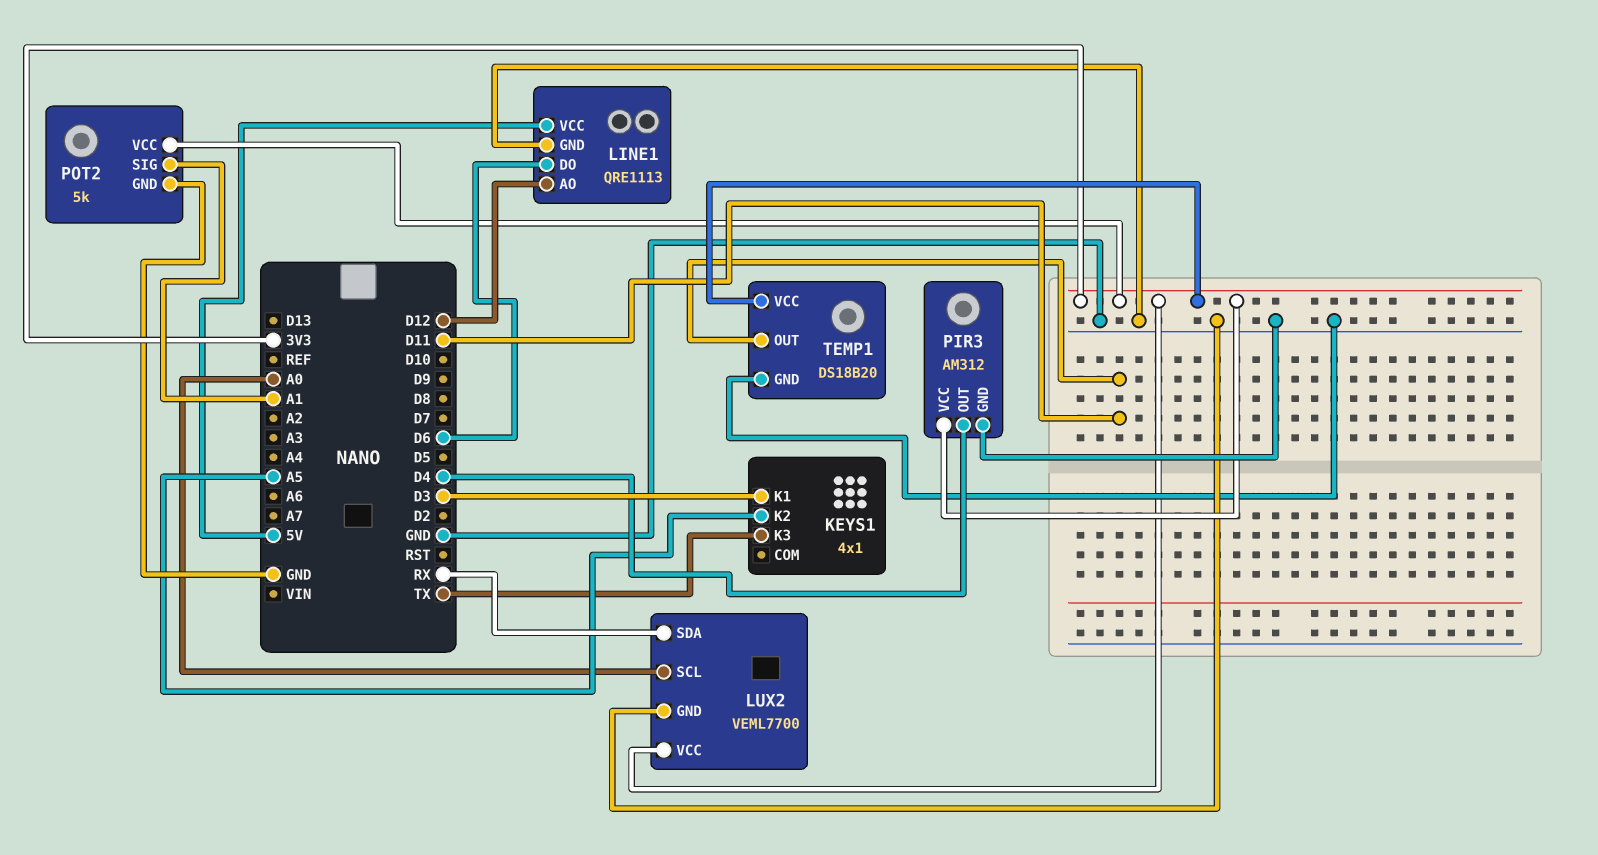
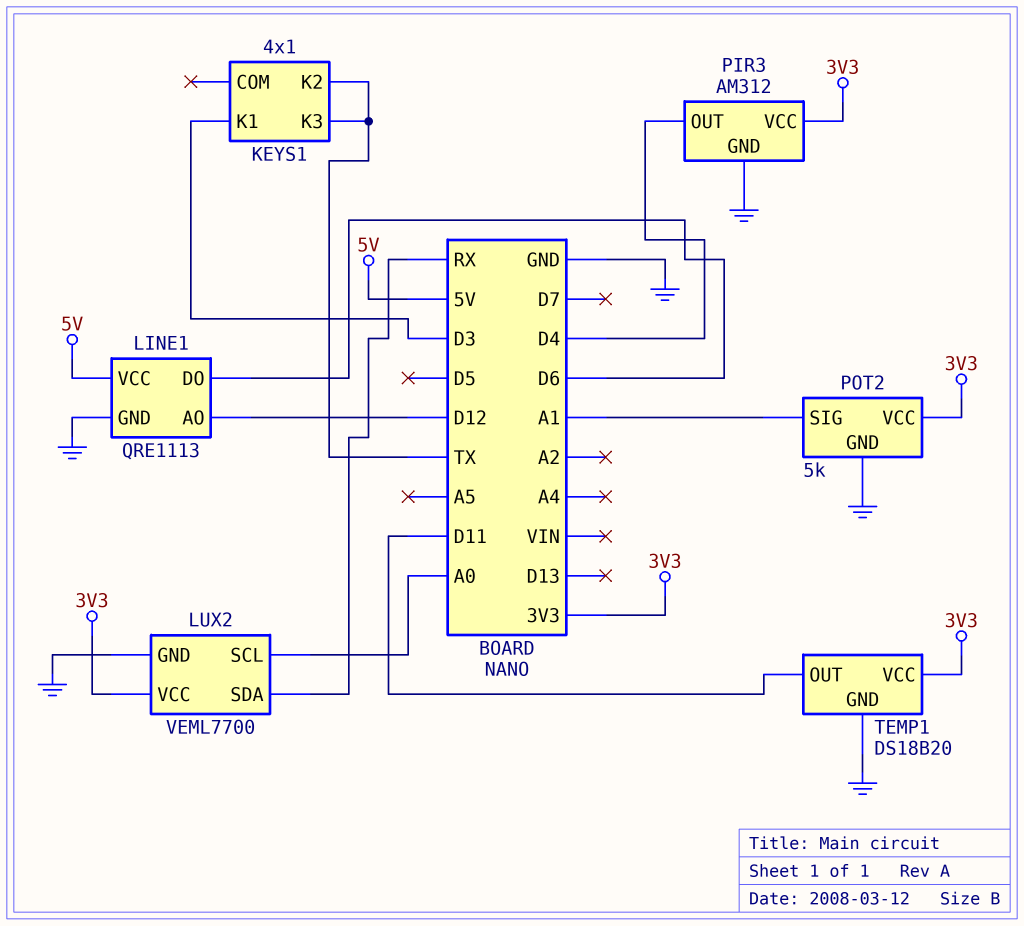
KEYS1 pin K2: A5 -> TX

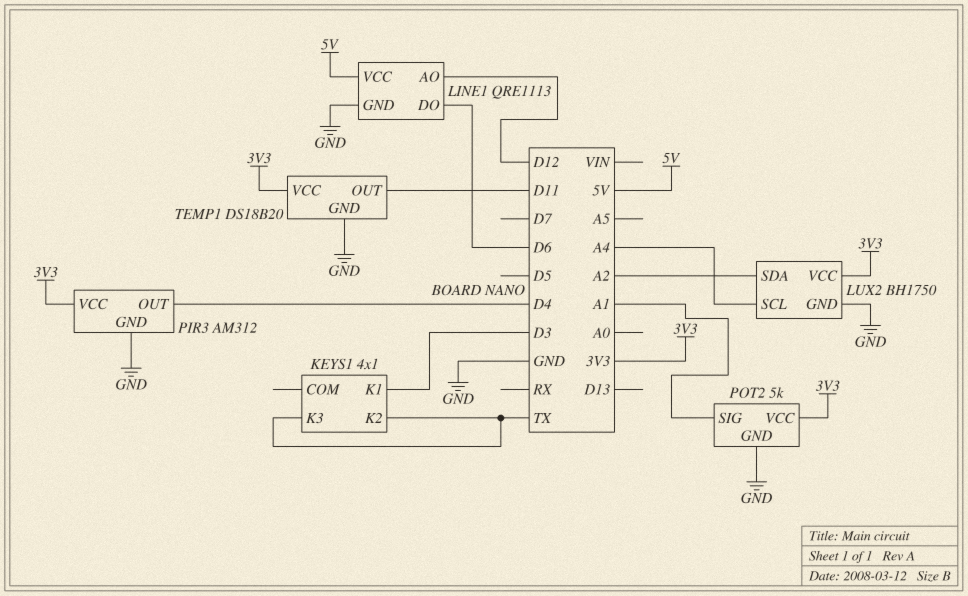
LUX2: VEML7700 -> BH1750
LUX2 pin SCL: A0 -> A4
LUX2 pin SDA: RX -> A2

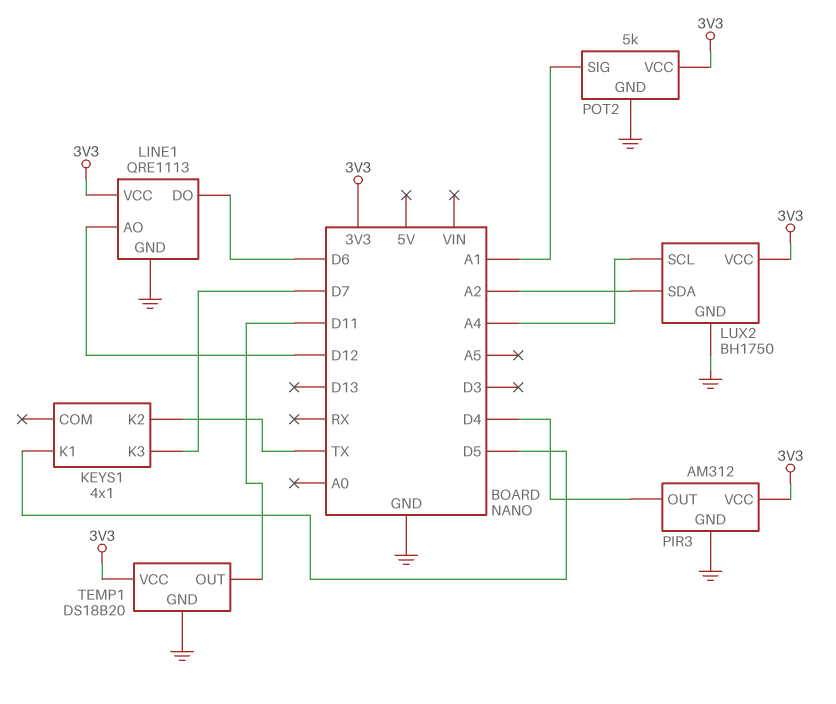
KEYS1 pin K1: D3 -> D5
KEYS1 pin K3: TX -> D7
LINE1 pin VCC: 5V -> 3V3

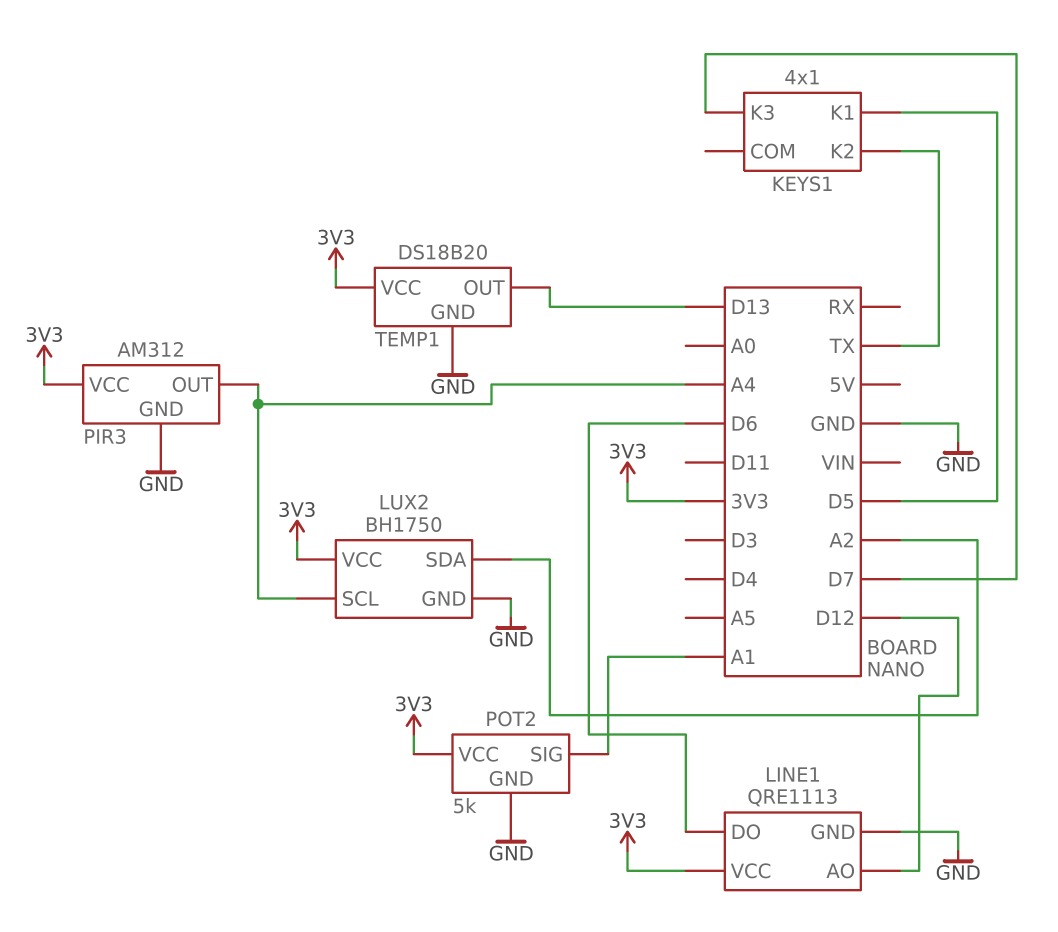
PIR3 pin OUT: D4 -> A4
TEMP1 pin OUT: D11 -> D13

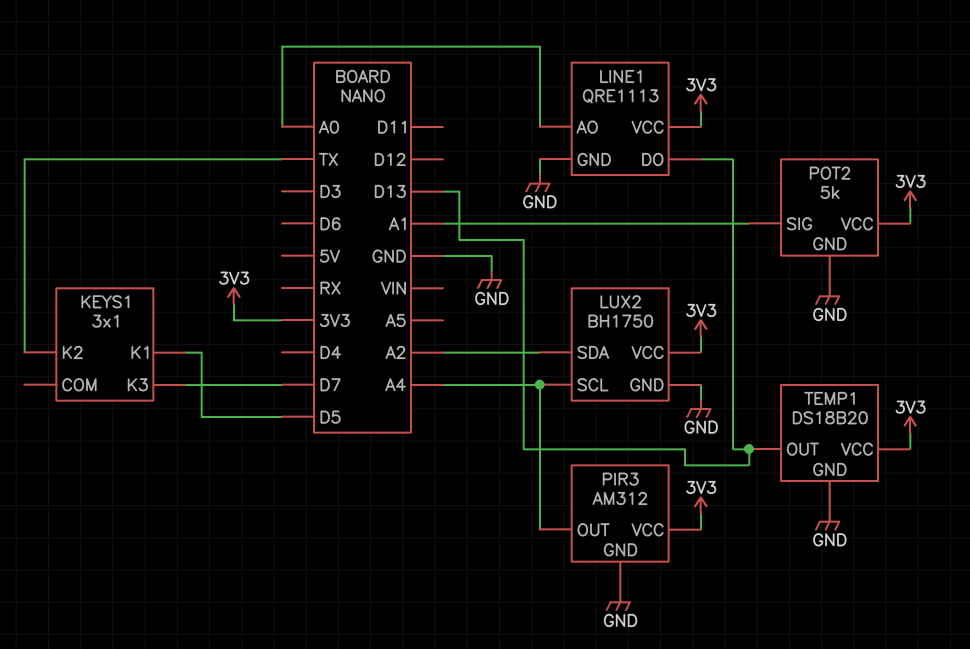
KEYS1: 4x1 -> 3x1
LINE1 pin AO: D12 -> A0
LINE1 pin DO: D6 -> D13

